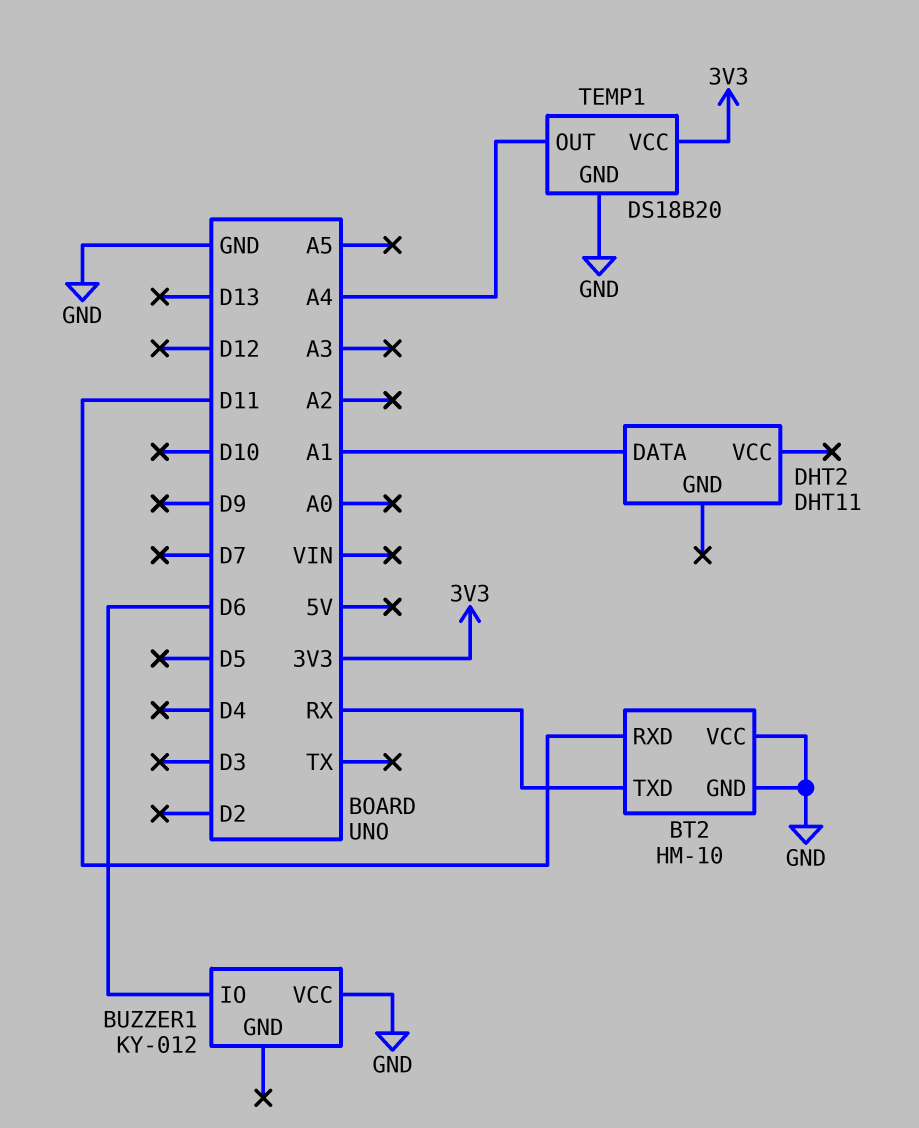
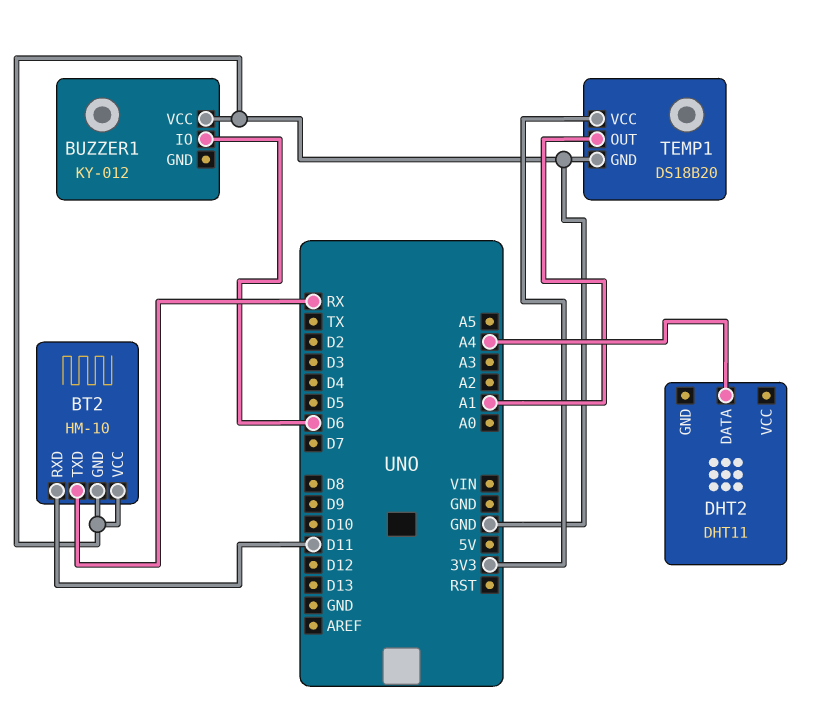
DHT2 pin DATA: A1 -> A4
TEMP1 pin OUT: A4 -> A1

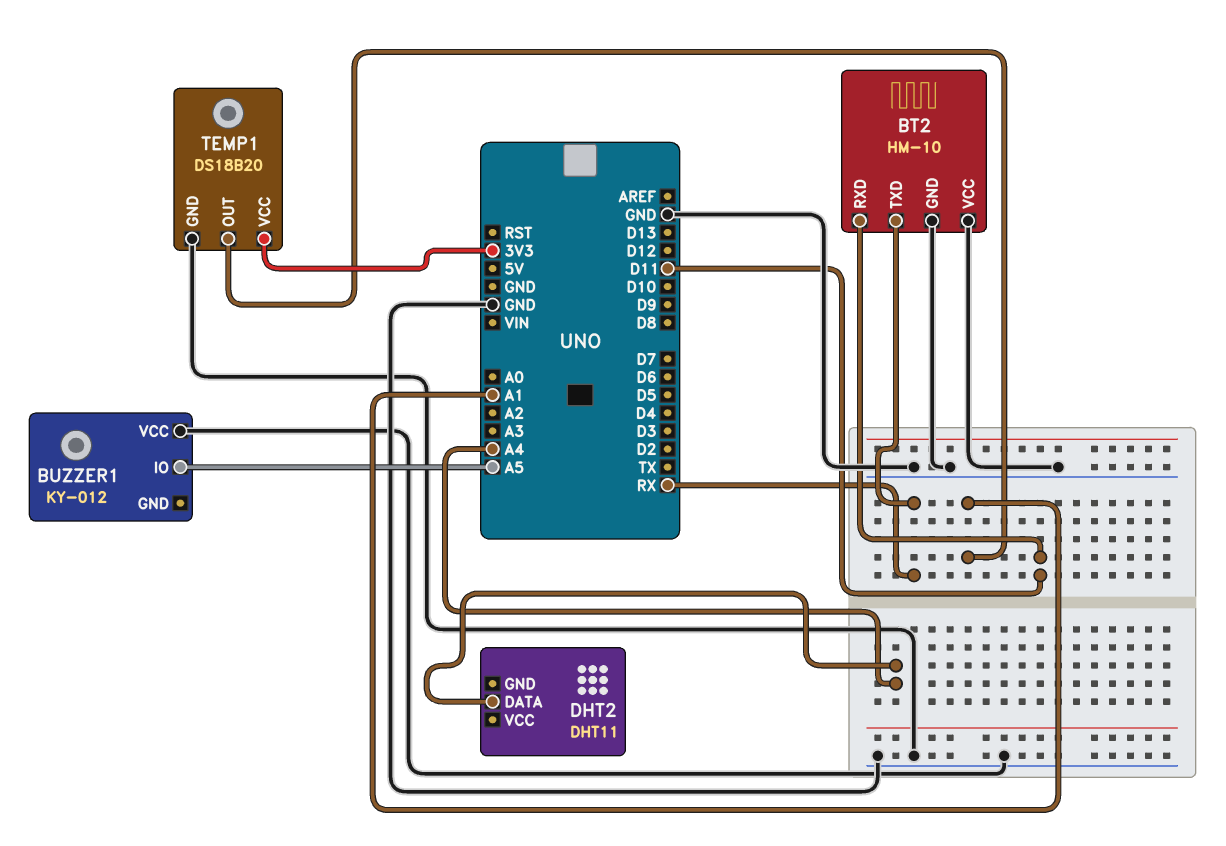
BUZZER1 pin IO: D6 -> A5

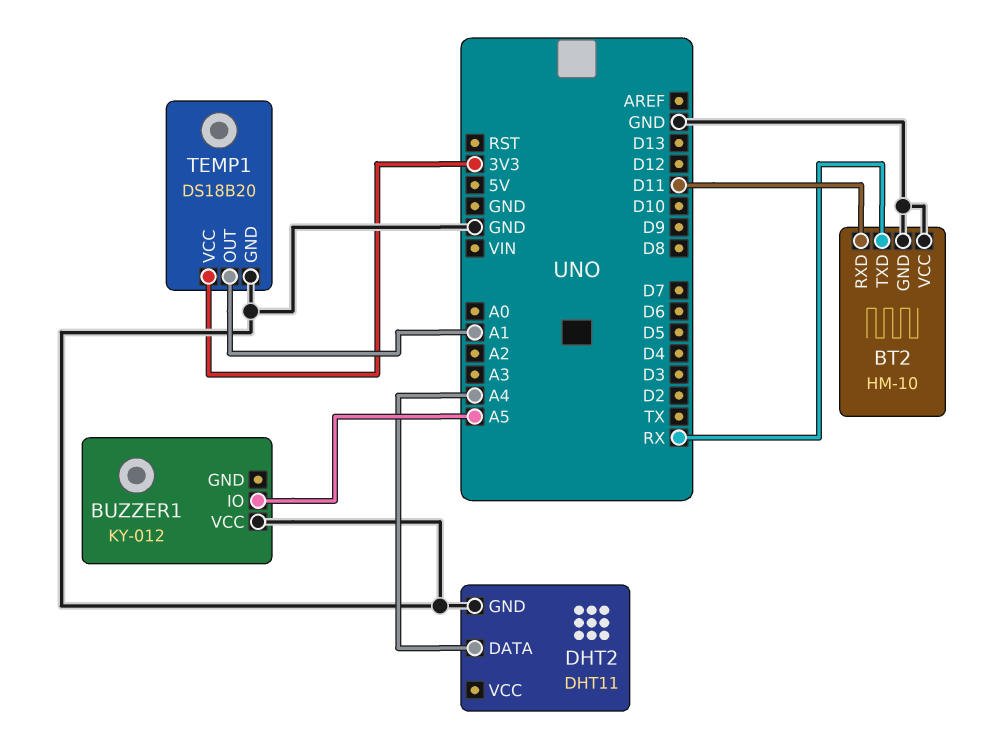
DHT2 pin GND: none -> GND

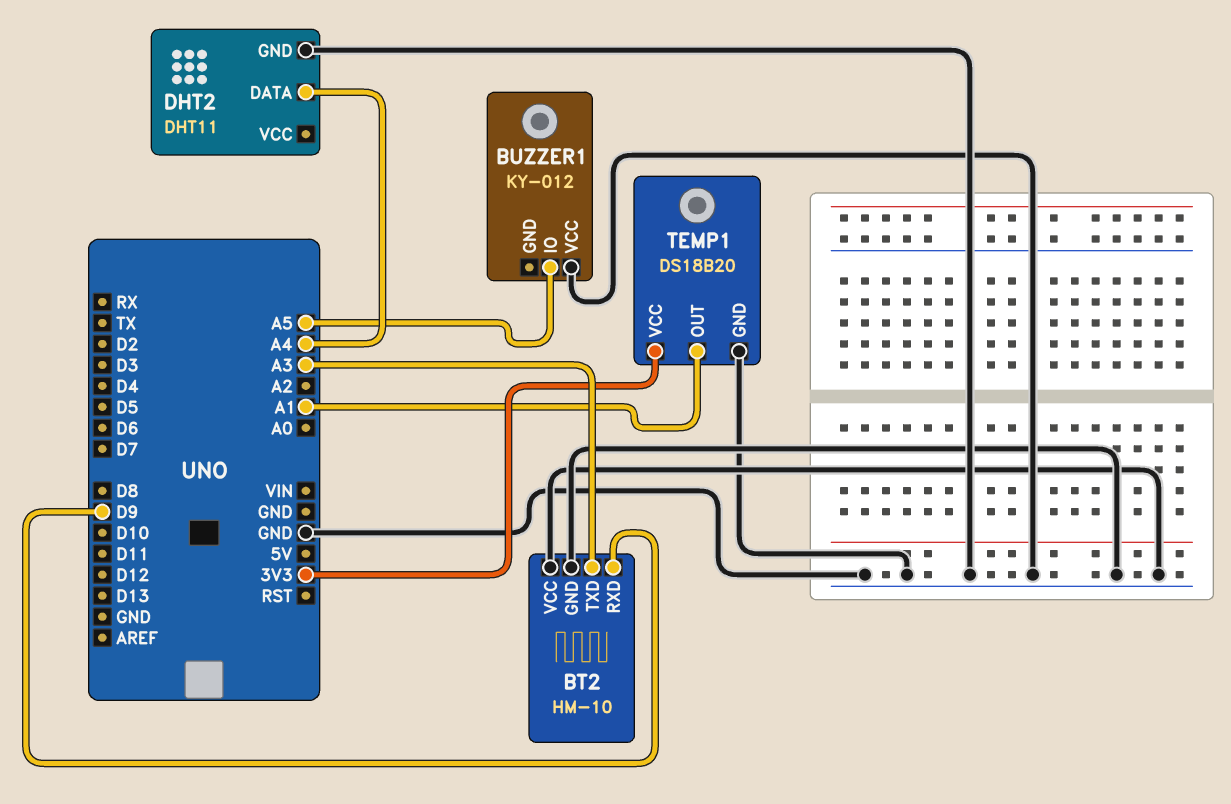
BT2 pin RXD: D11 -> D9
BT2 pin TXD: RX -> A3

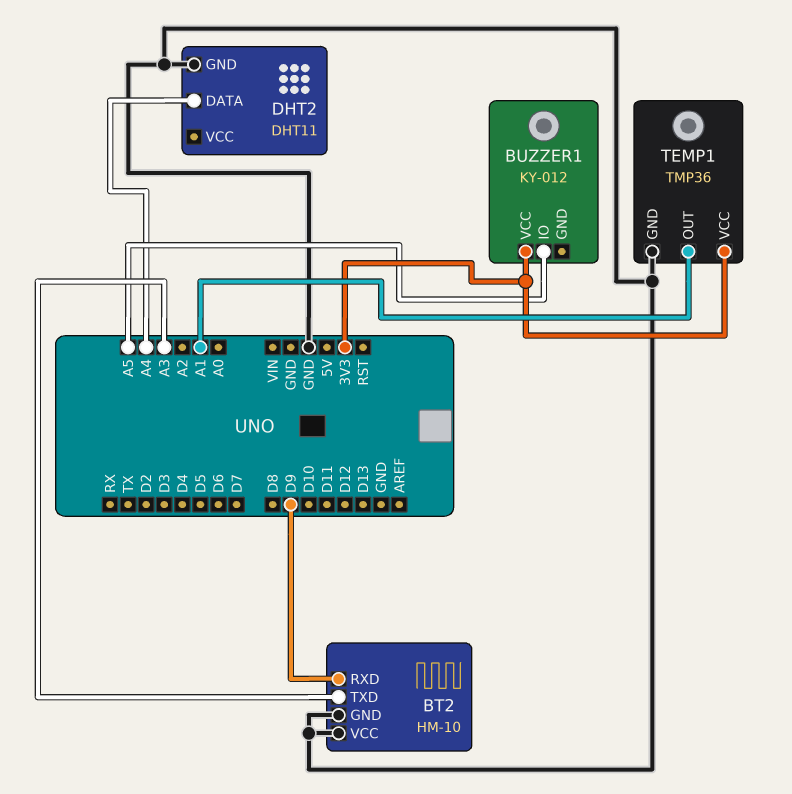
BUZZER1 pin VCC: GND -> 3V3
TEMP1: DS18B20 -> TMP36

